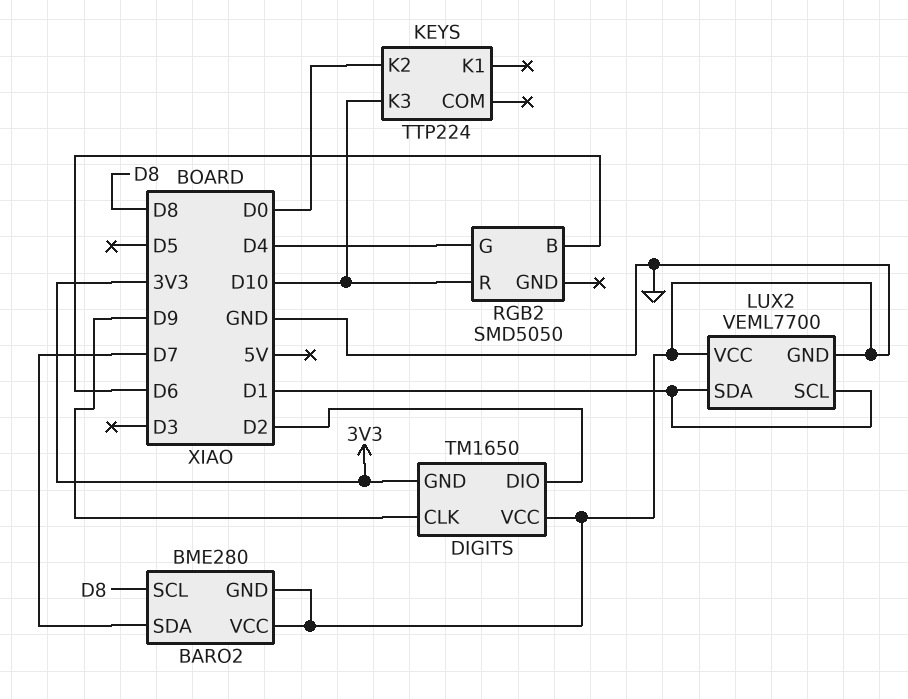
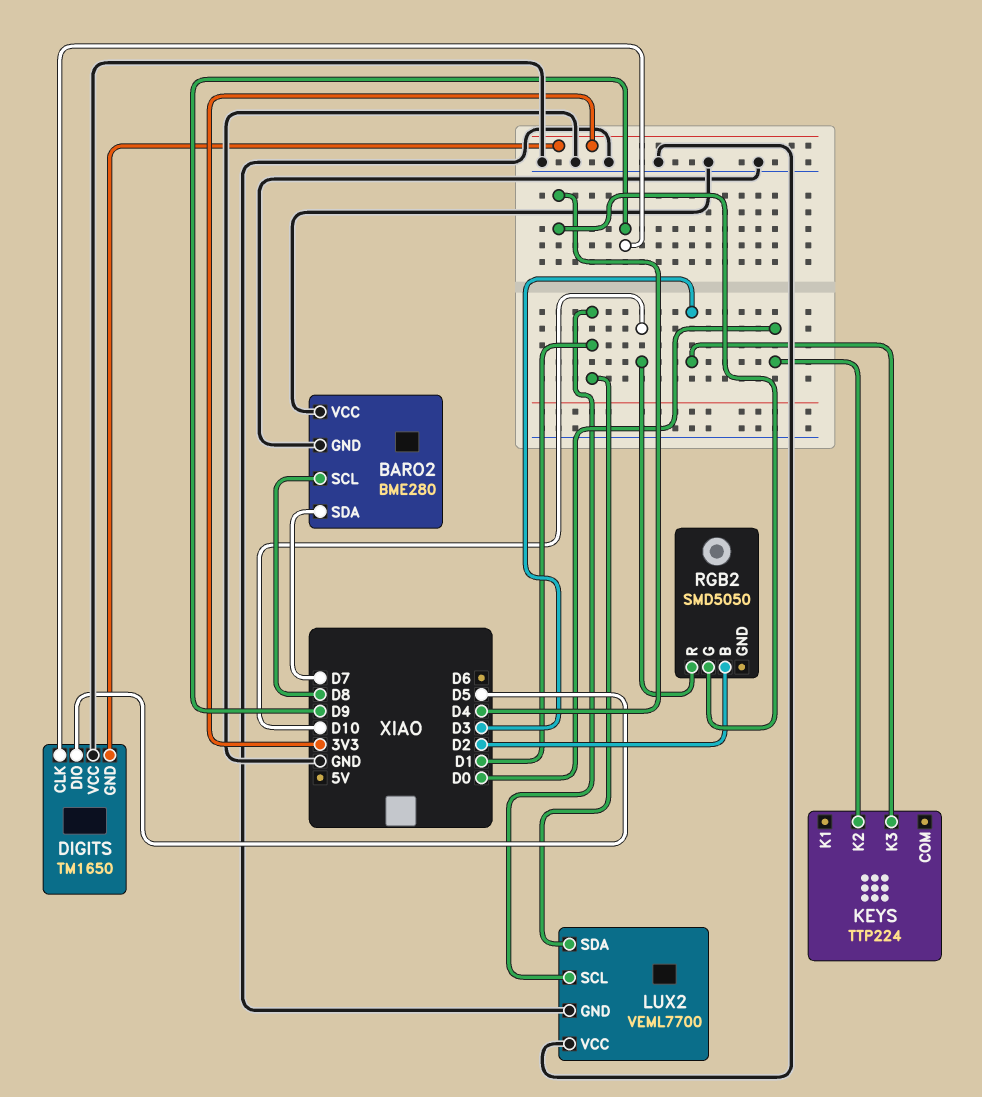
DIGITS pin DIO: D2 -> D5
KEYS pin K3: D10 -> D3
RGB2 pin B: D6 -> D2

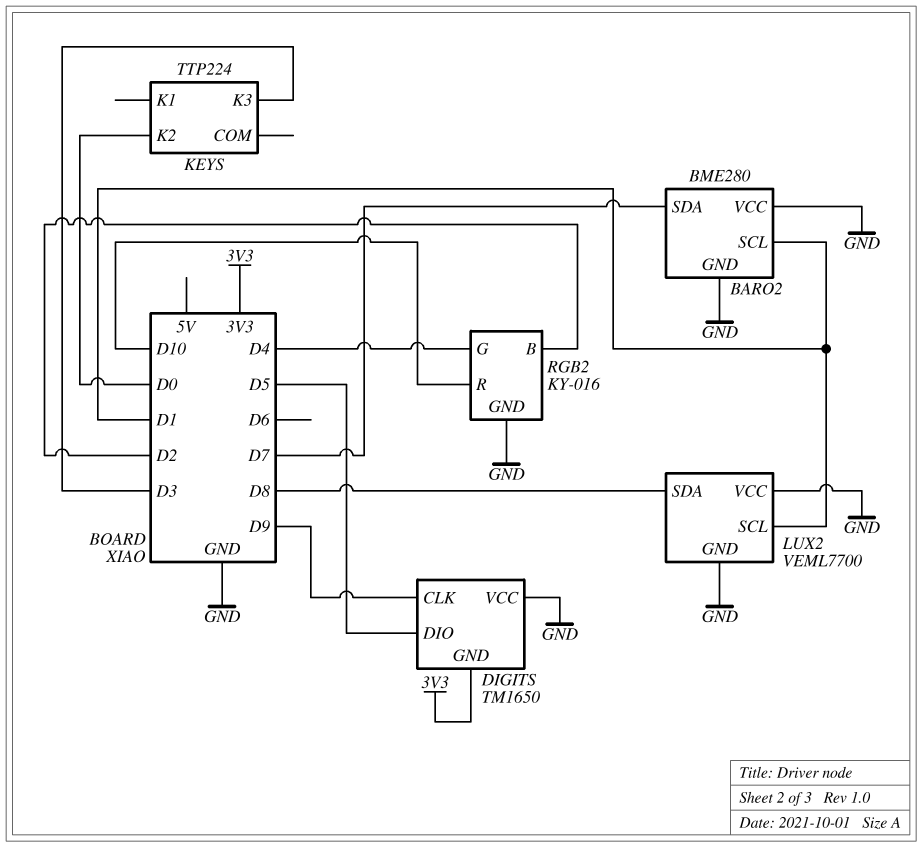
BARO2 pin SCL: D8 -> D1
LUX2 pin SDA: D1 -> D8
RGB2: SMD5050 -> KY-016
RGB2 pin GND: none -> GND

